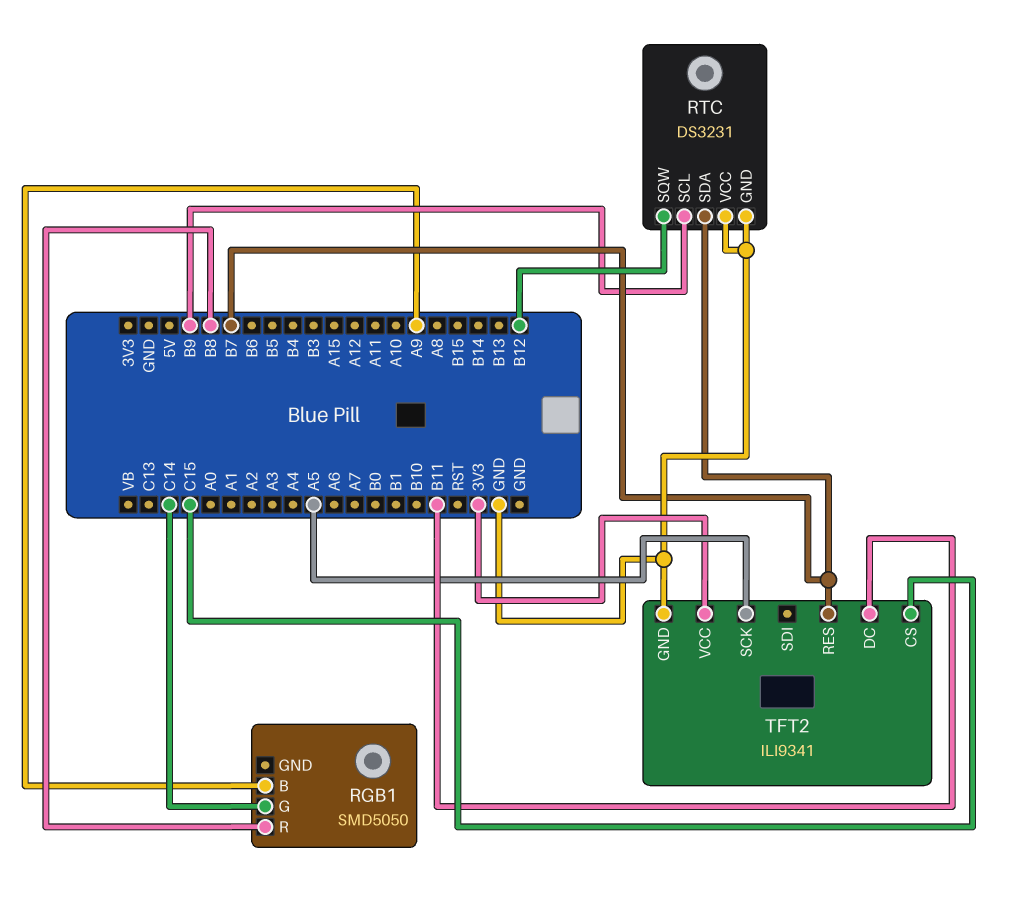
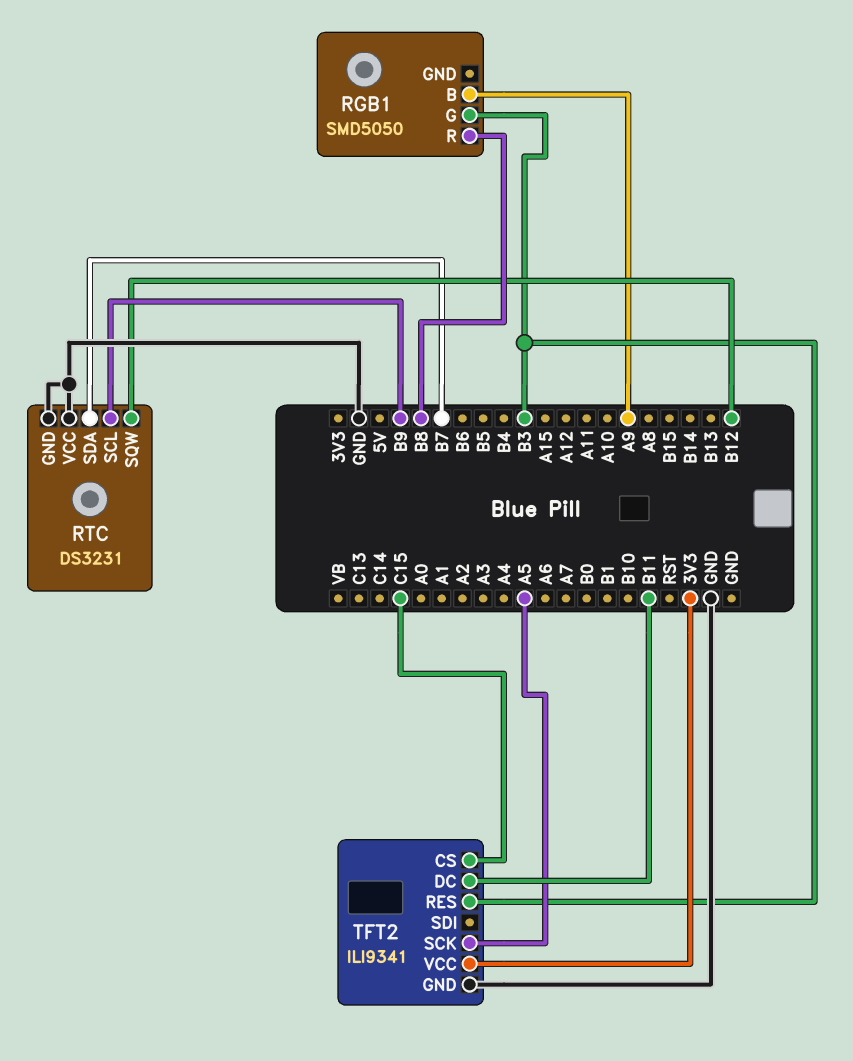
RGB1 pin G: C14 -> B3
TFT2 pin RES: B7 -> B3

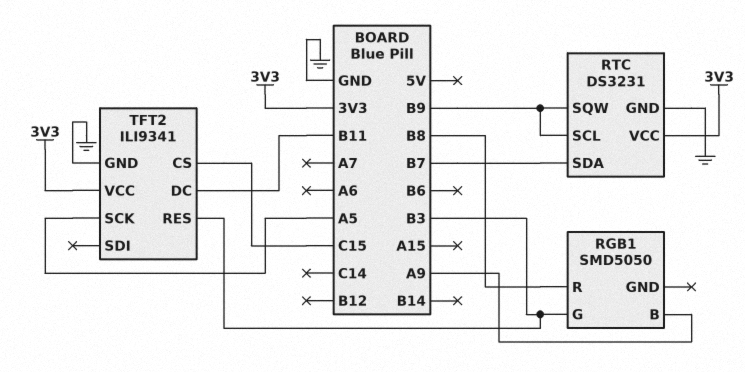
RTC pin SQW: B12 -> B9
RTC pin VCC: GND -> 3V3

